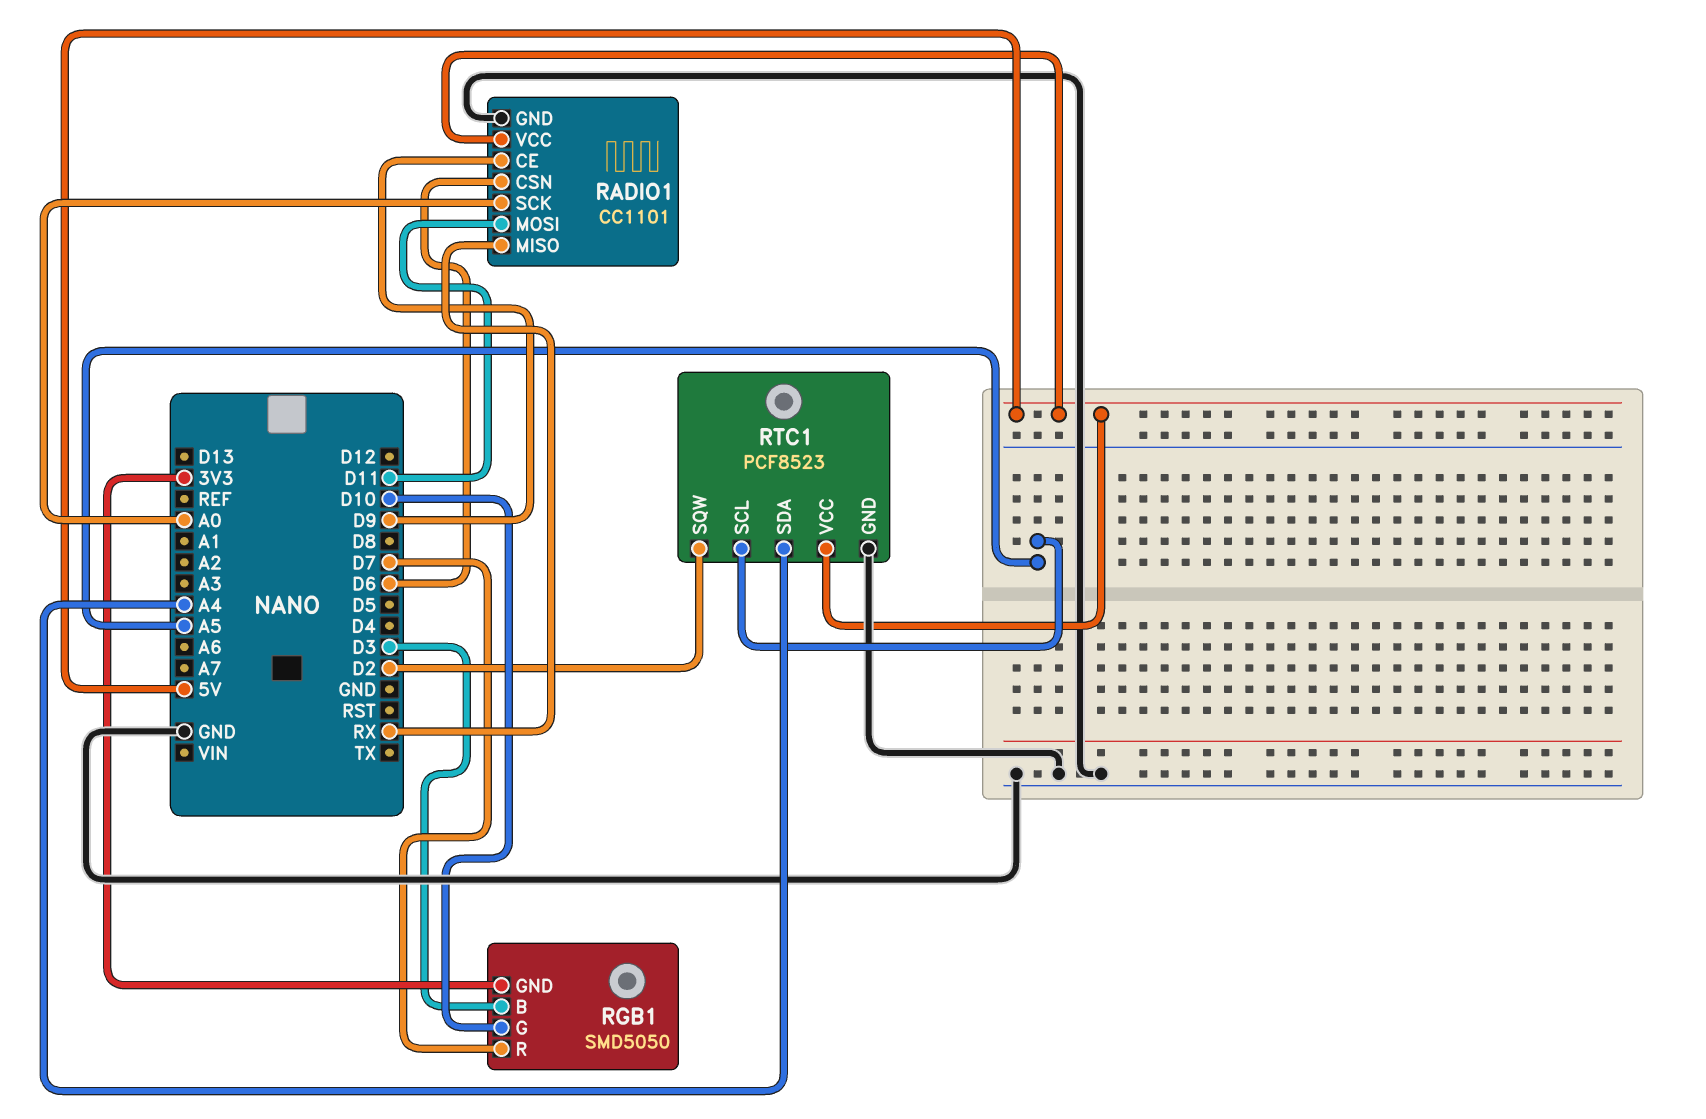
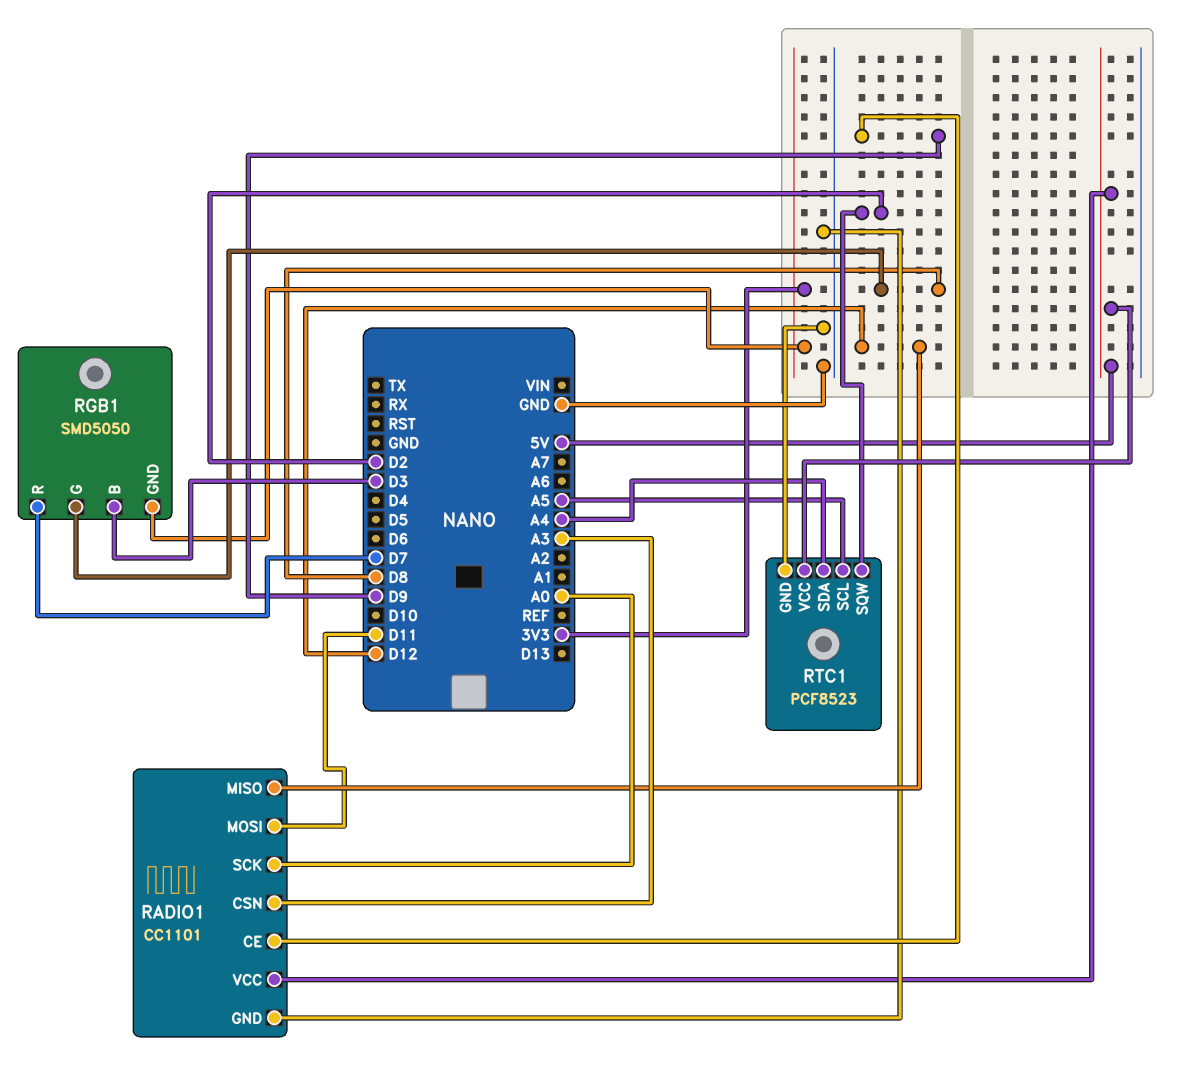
RADIO1 pin CSN: D6 -> A3
RADIO1 pin MISO: RX -> D12
RGB1 pin G: D10 -> D8

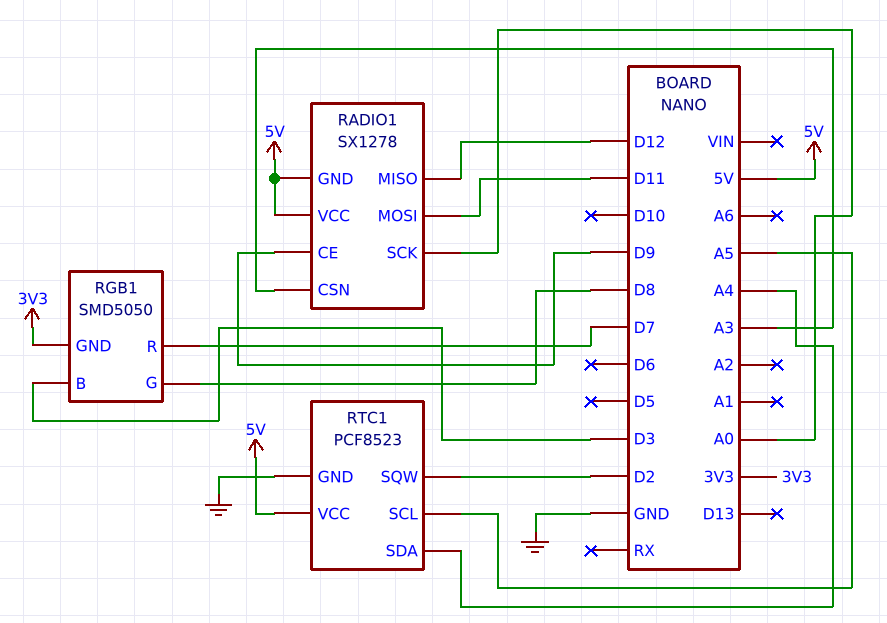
RADIO1: CC1101 -> SX1278
RADIO1 pin GND: GND -> 5V

